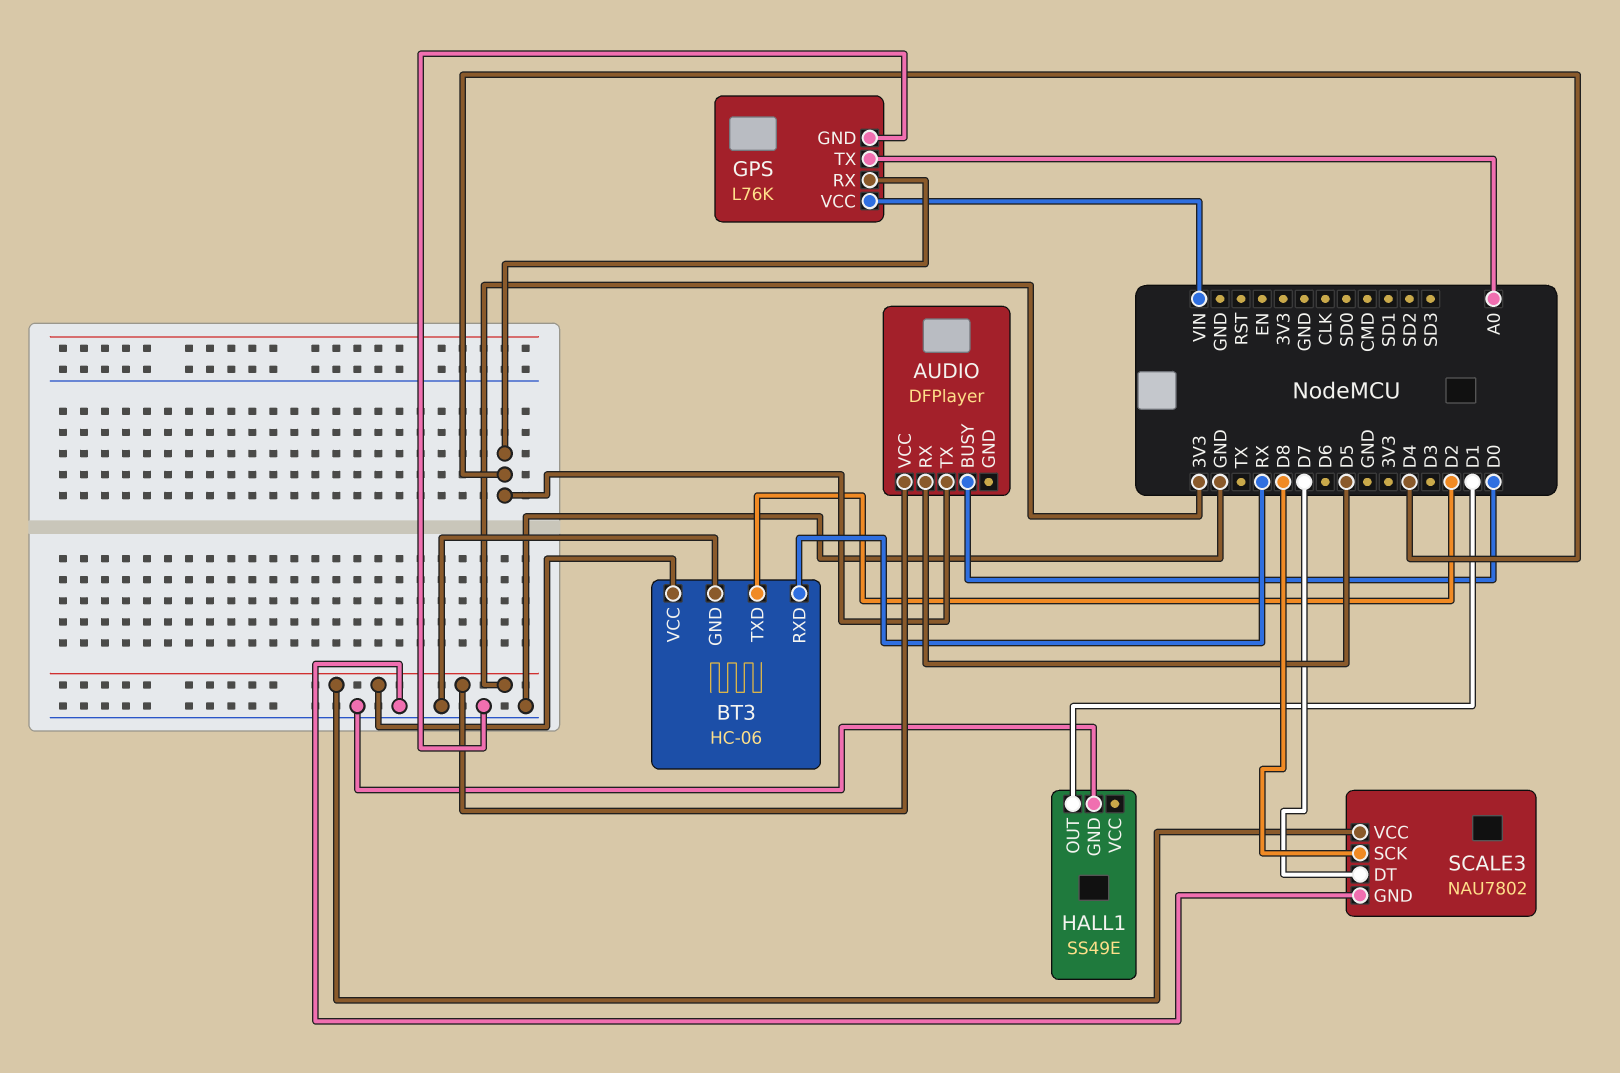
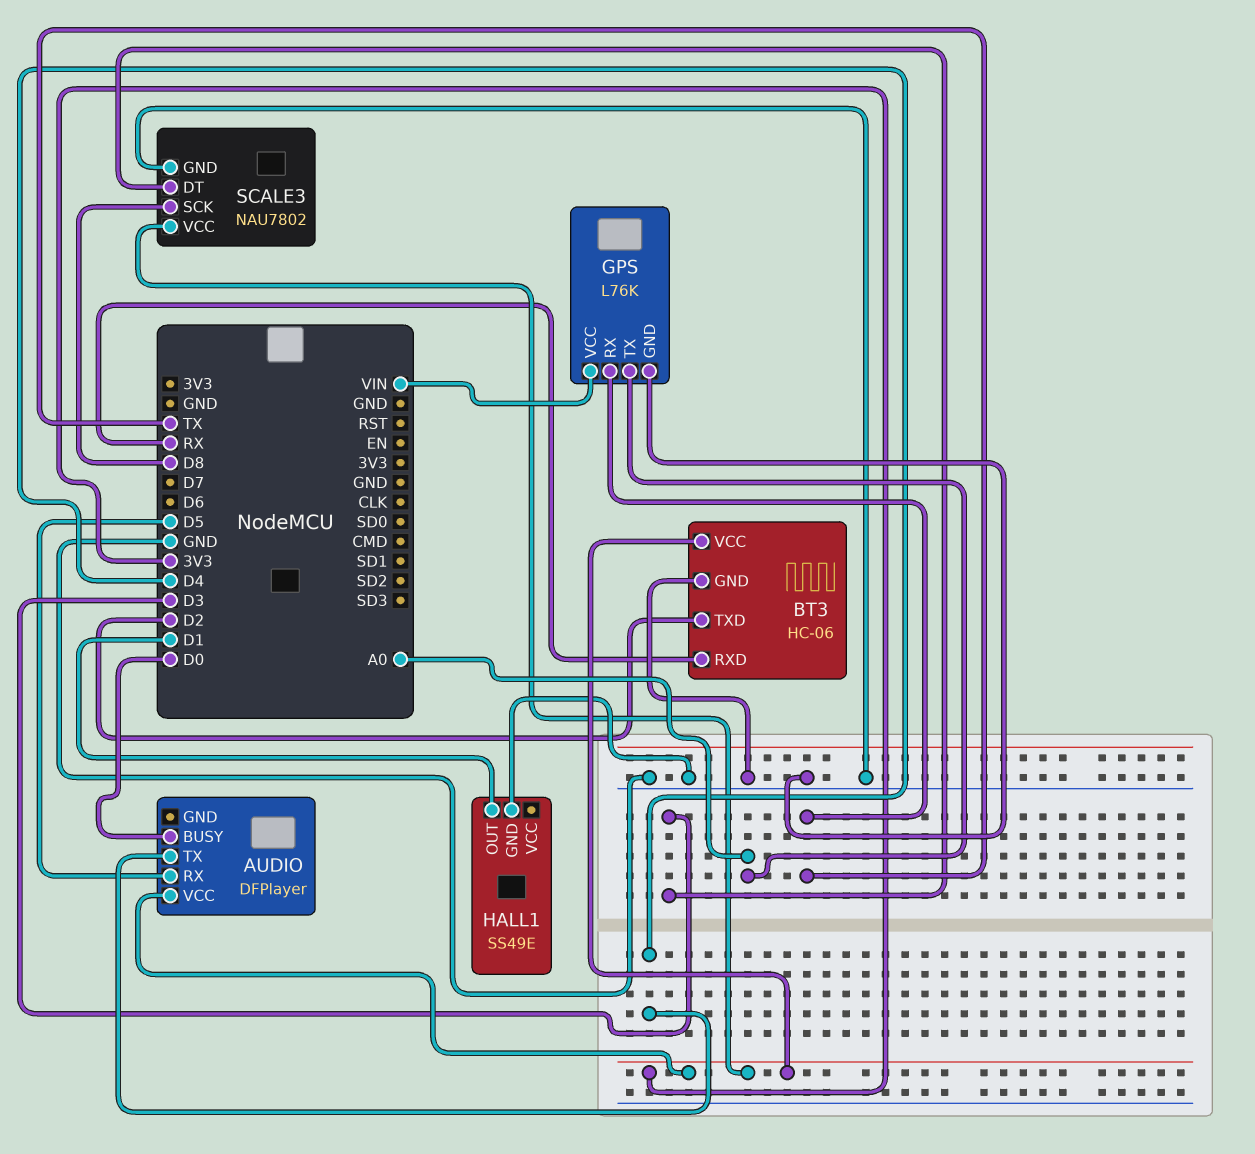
GPS pin RX: D4 -> TX
SCALE3 pin DT: D7 -> D3

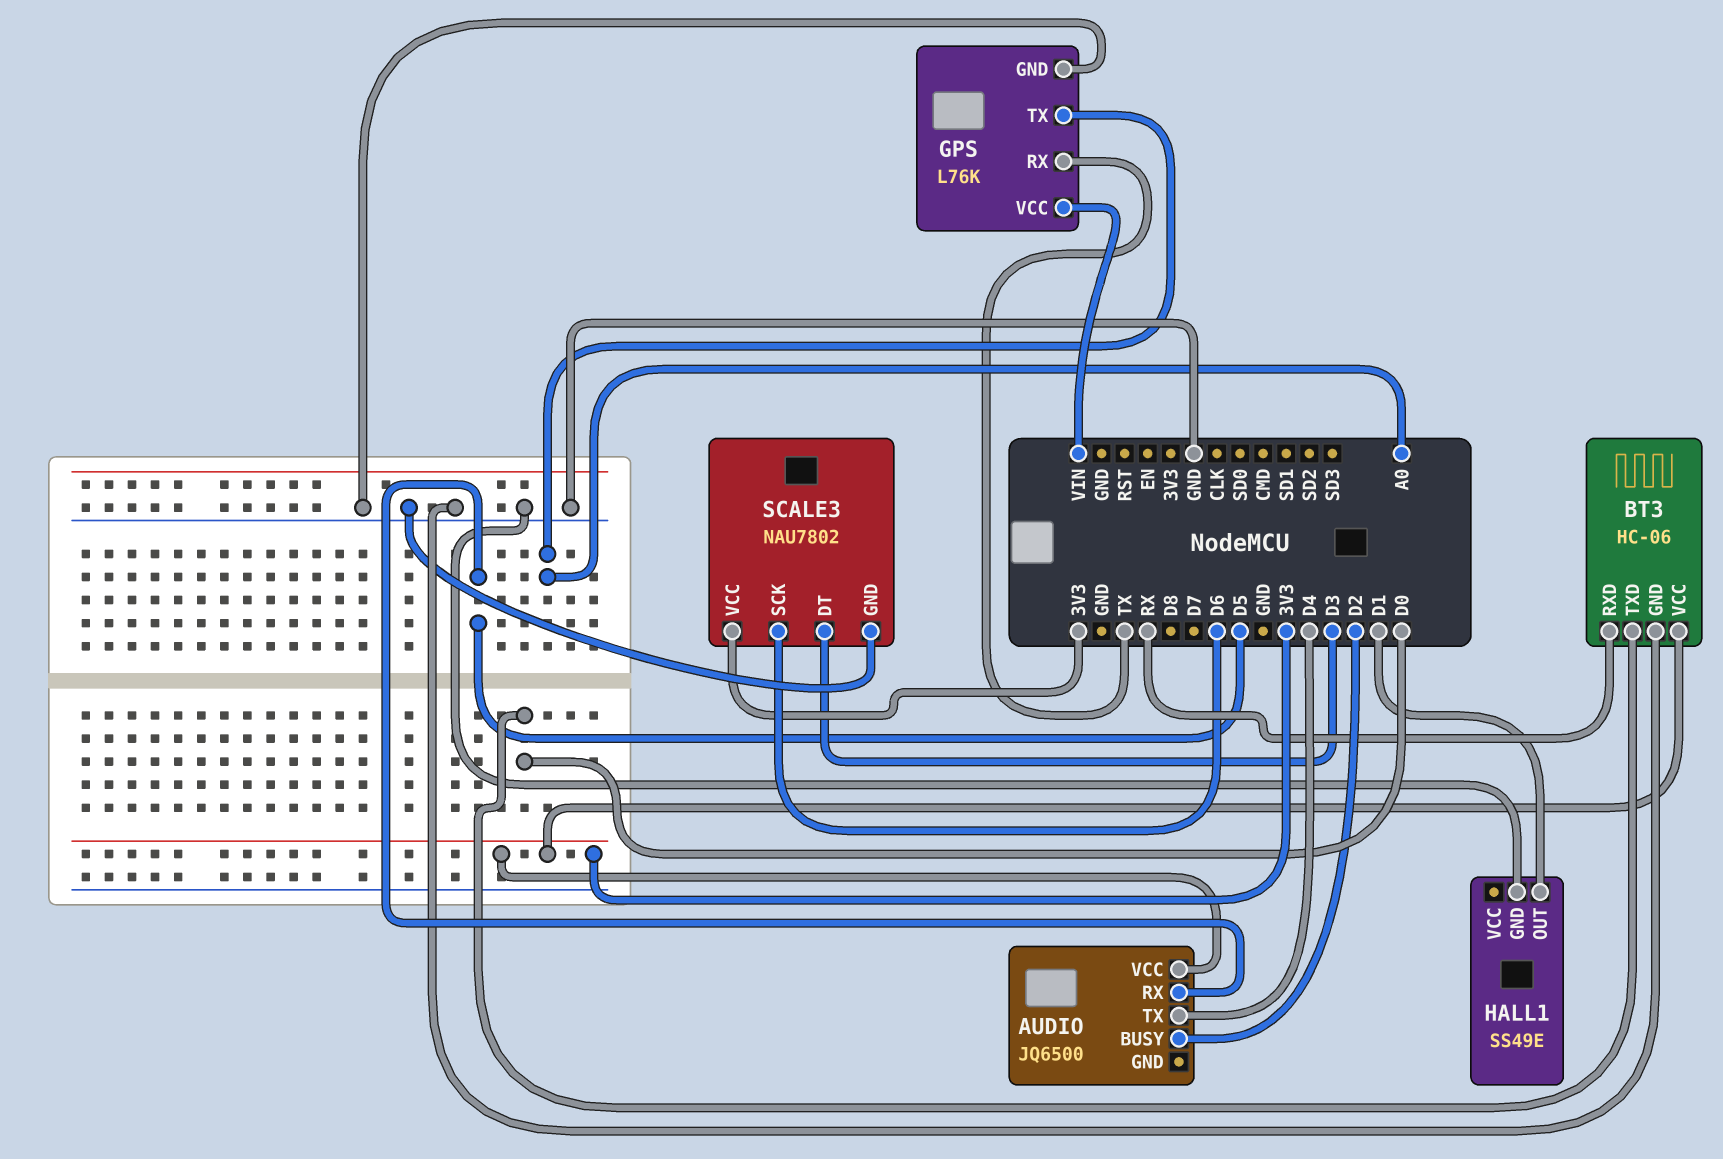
AUDIO: DFPlayer -> JQ6500
AUDIO pin BUSY: D0 -> D2
BT3 pin TXD: D2 -> D0
SCALE3 pin SCK: D8 -> D6

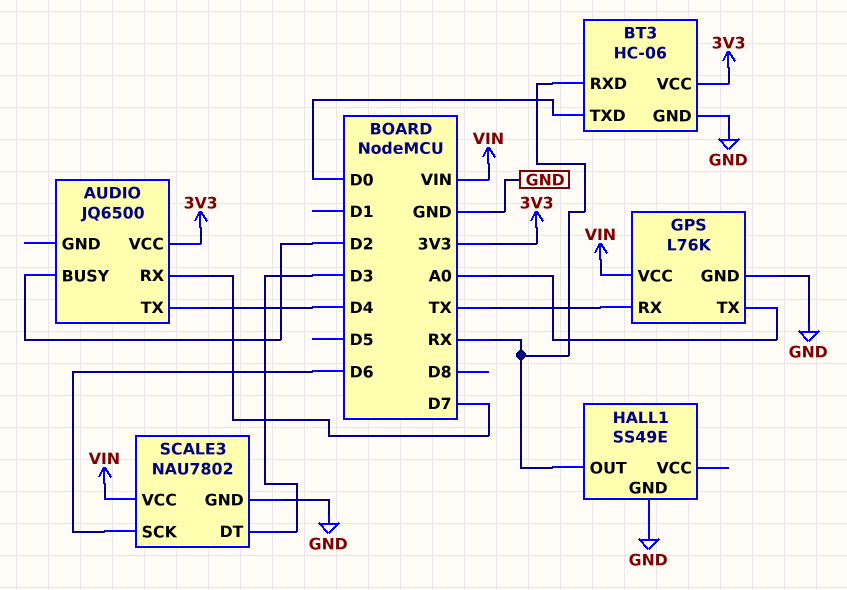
AUDIO pin RX: D5 -> D7
HALL1 pin OUT: D1 -> RX
SCALE3 pin VCC: 3V3 -> VIN

